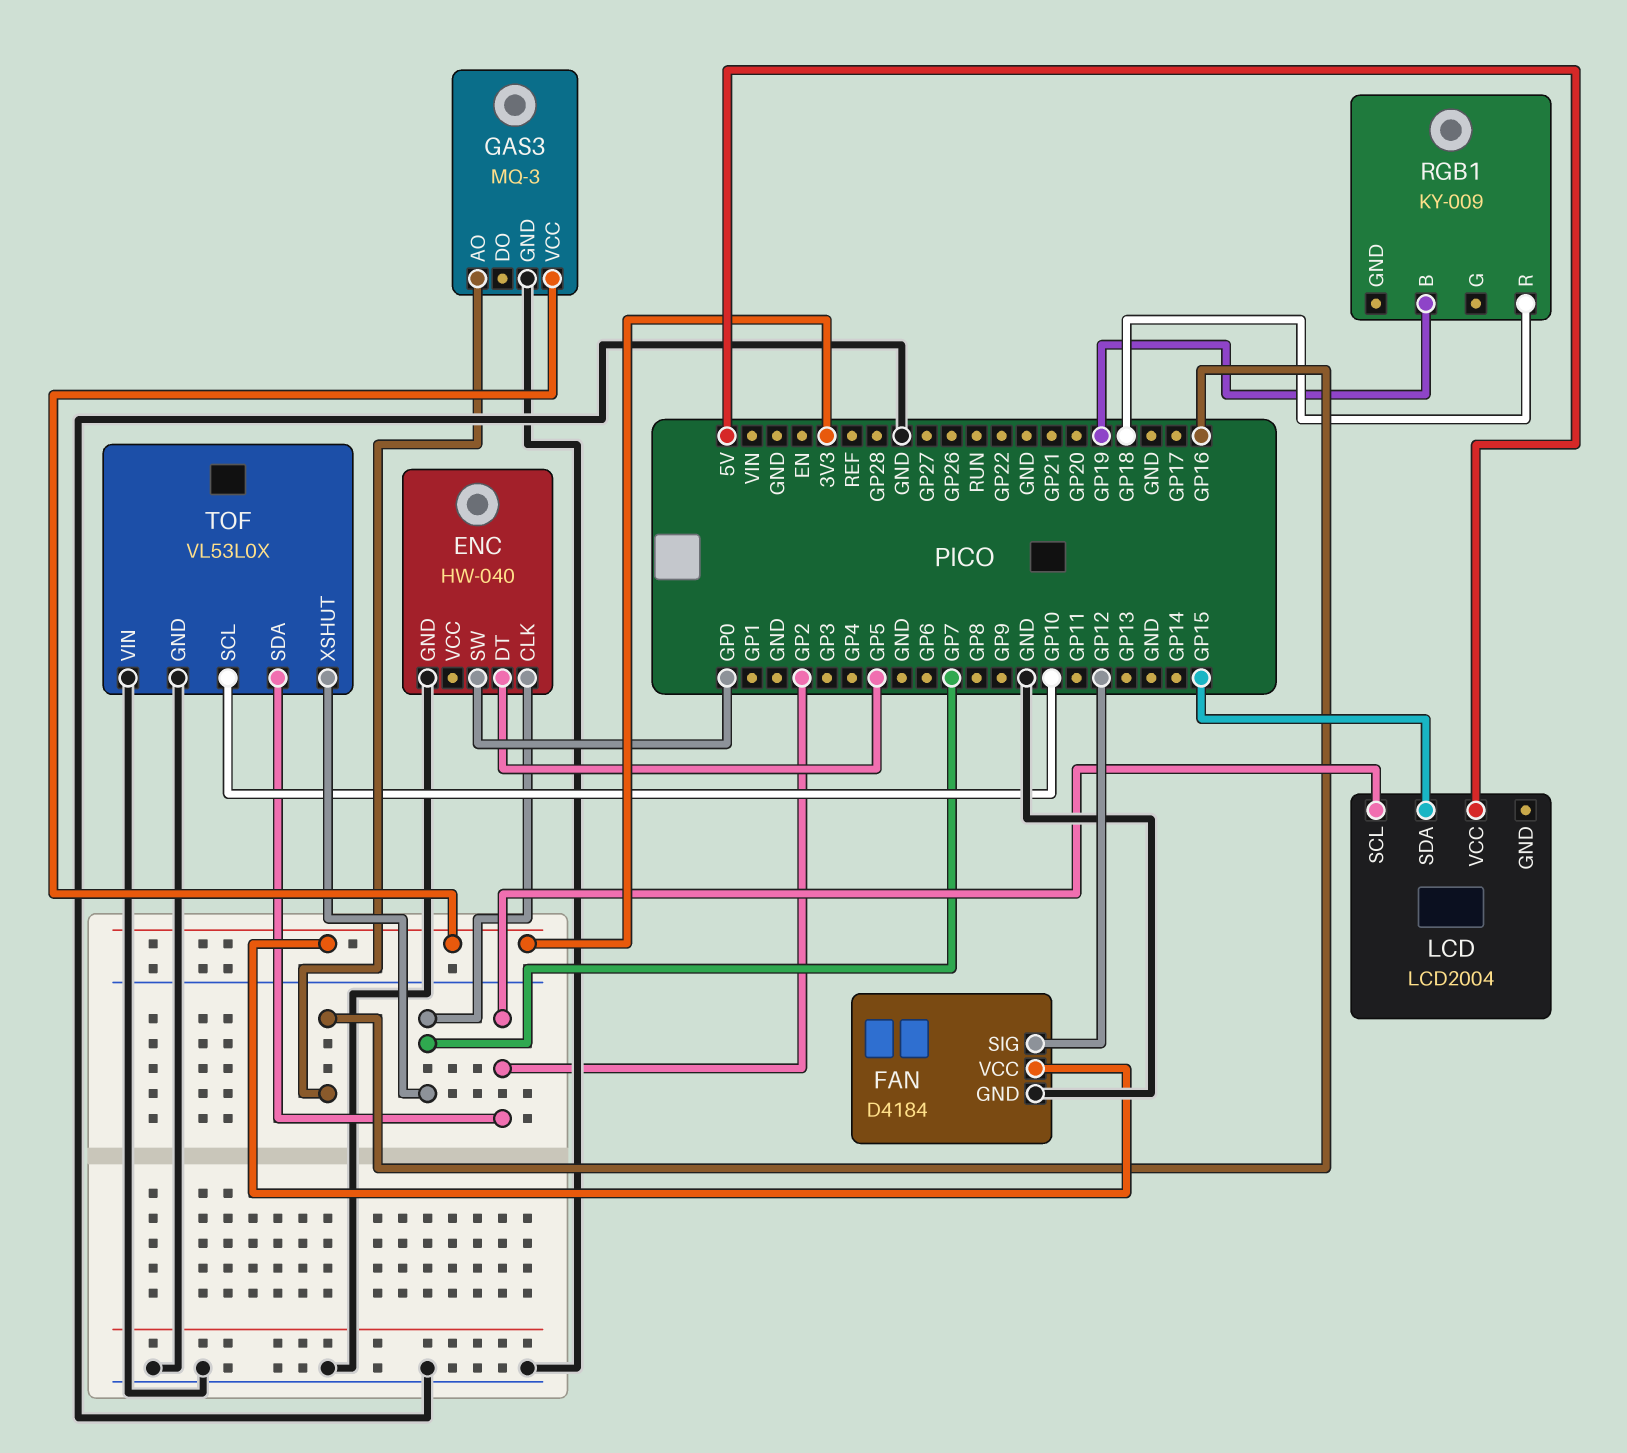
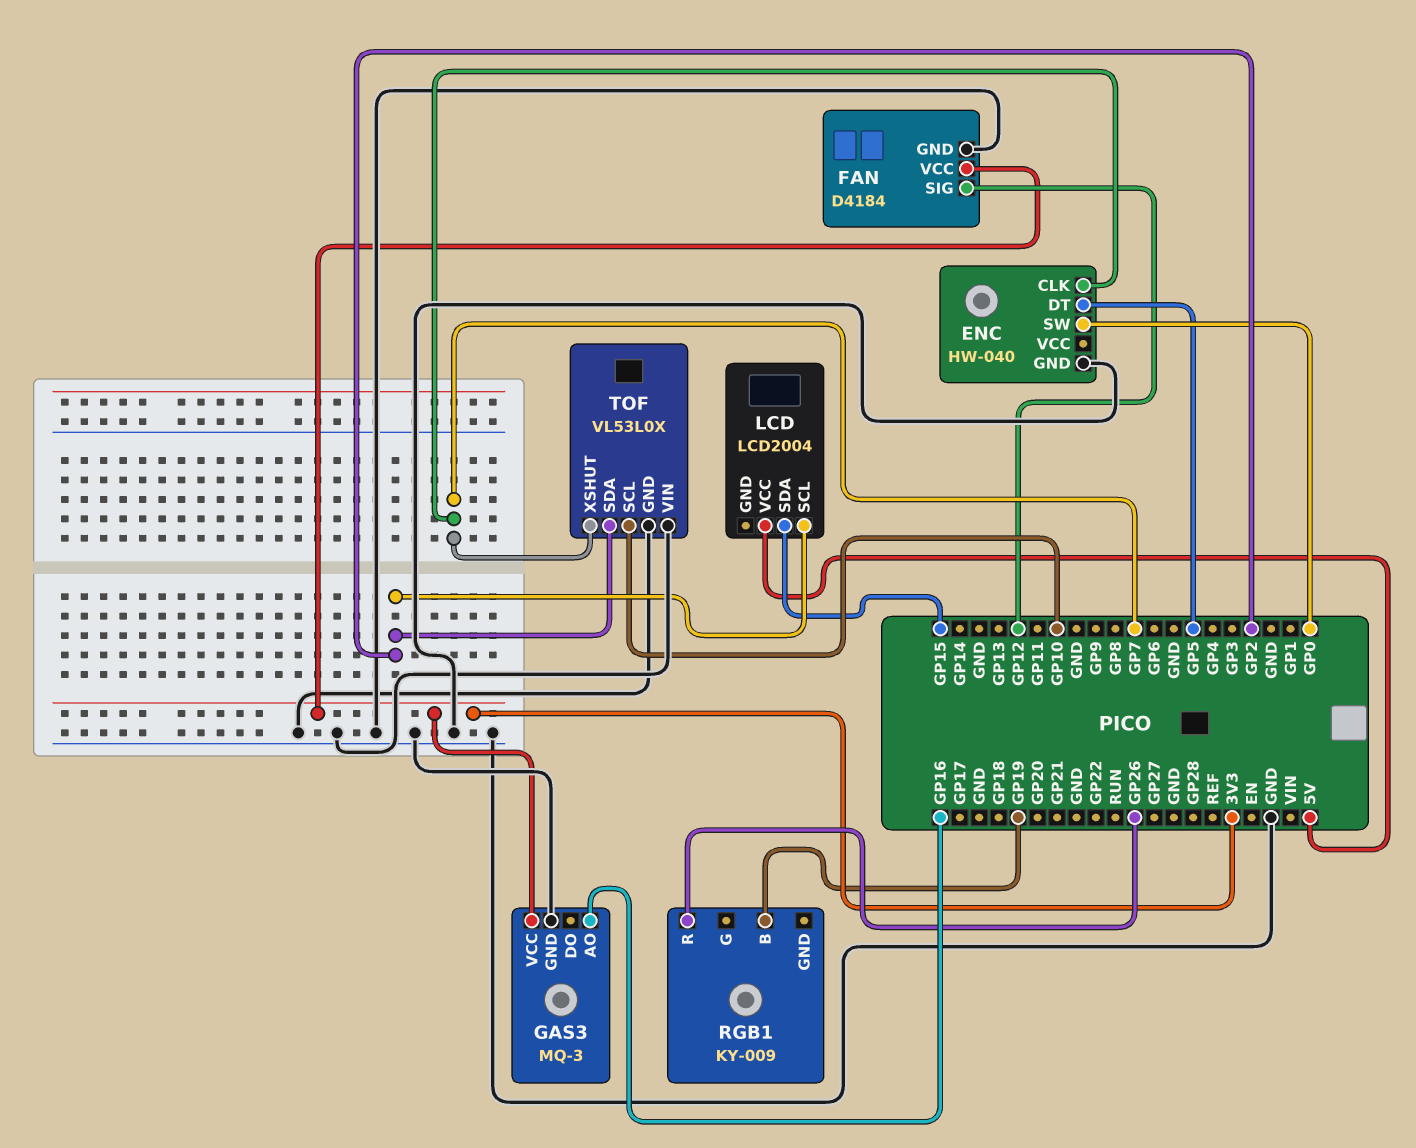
RGB1 pin R: GP18 -> GP26

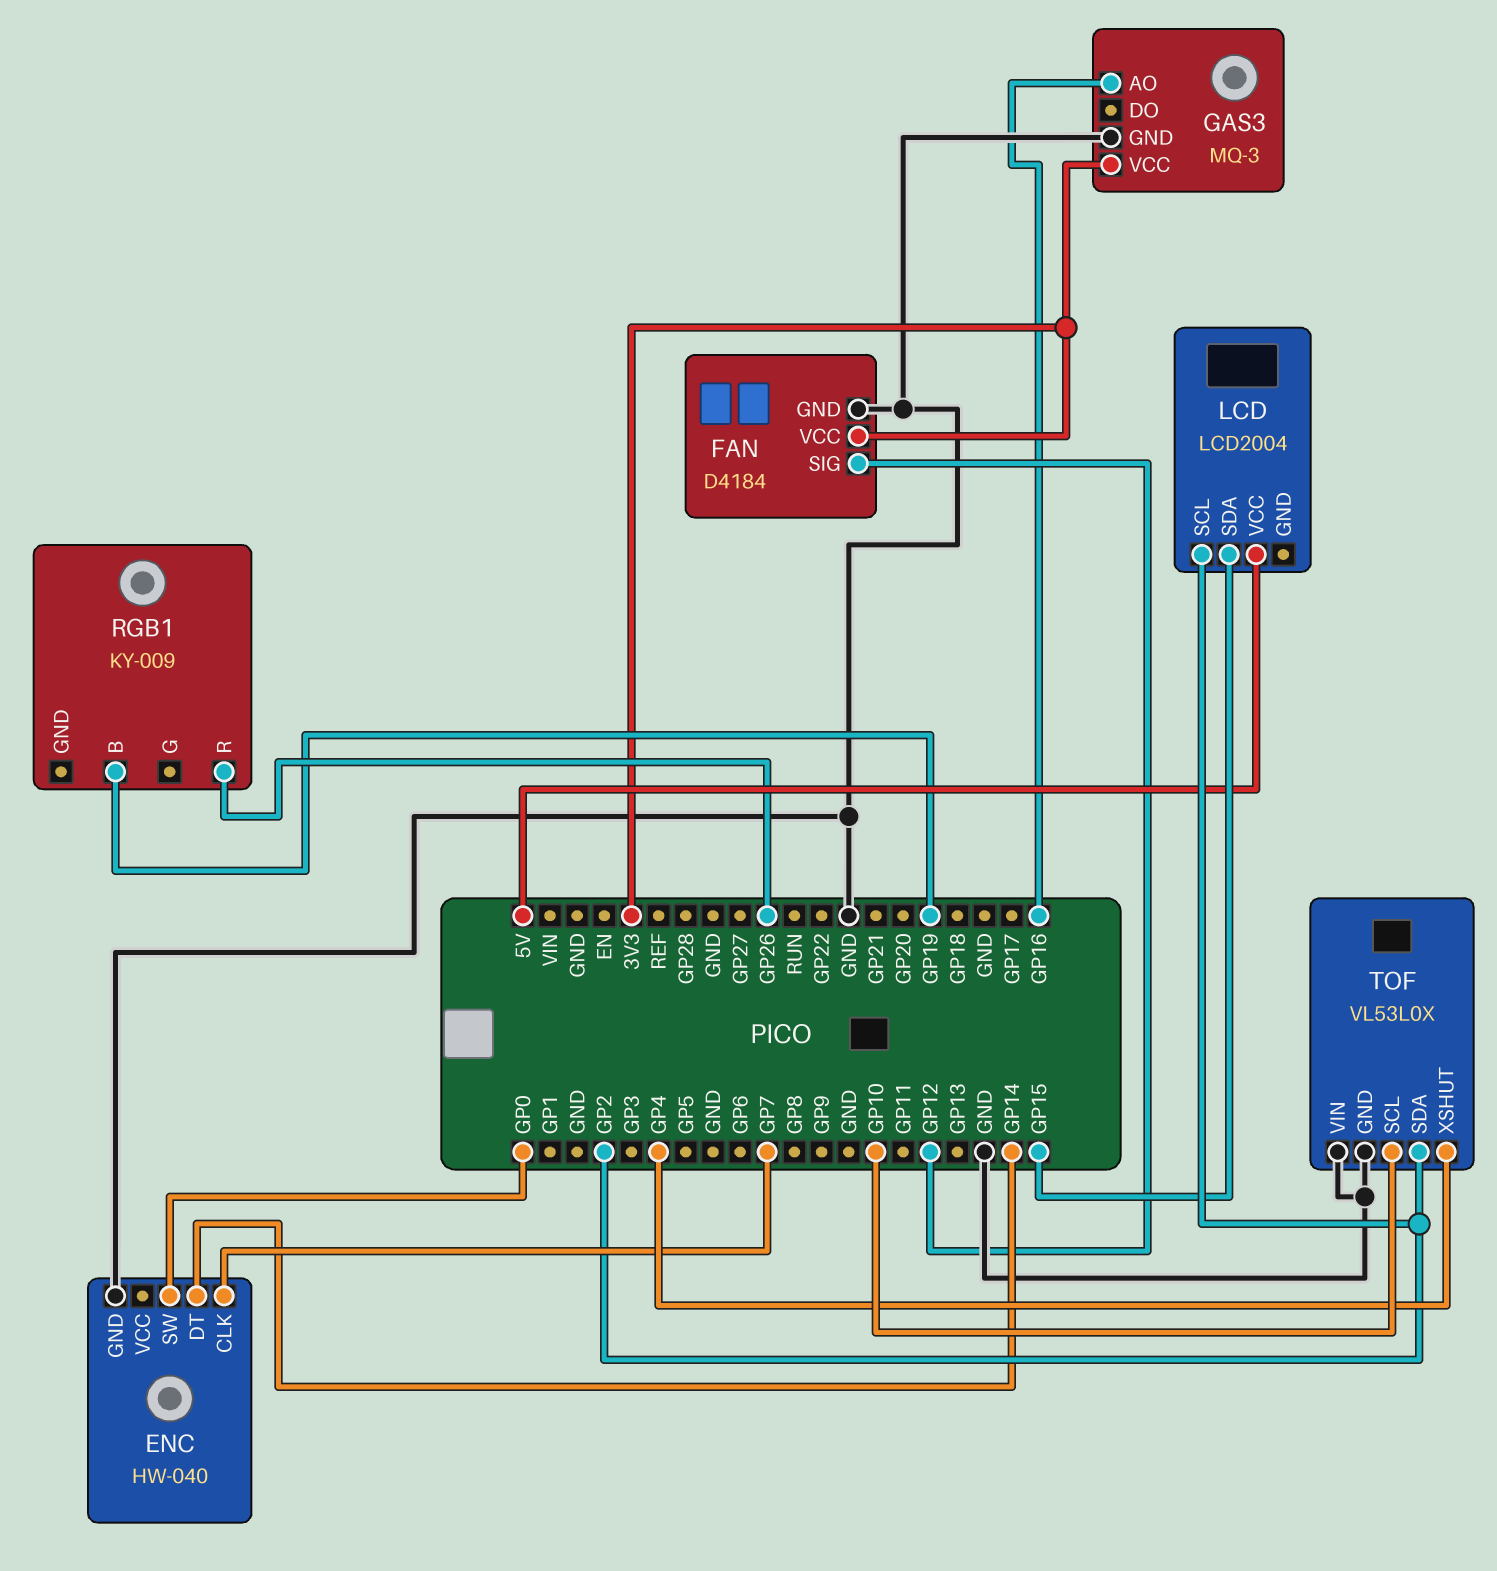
ENC pin DT: GP5 -> GP14
TOF pin XSHUT: GP7 -> GP4

